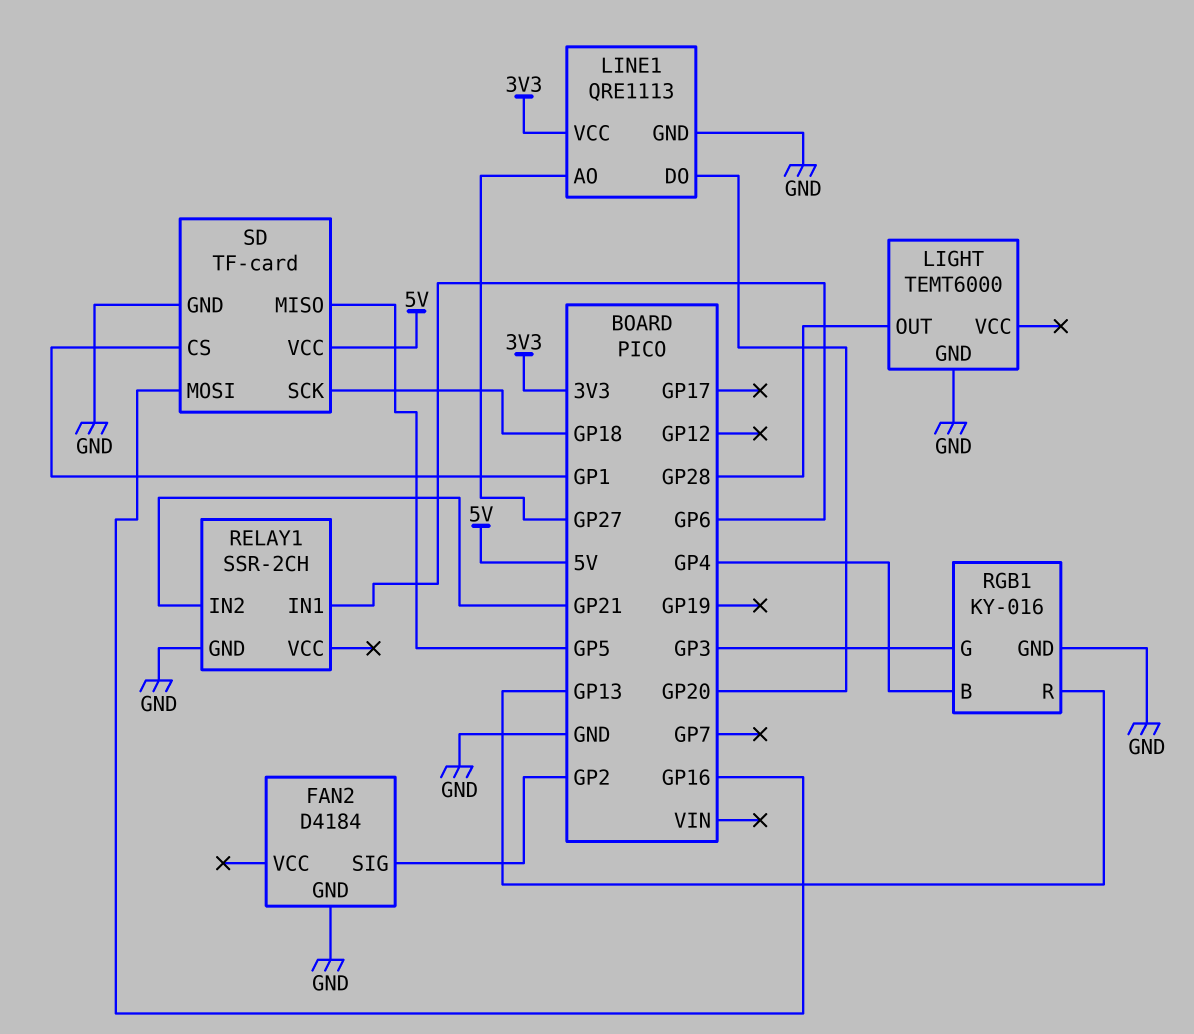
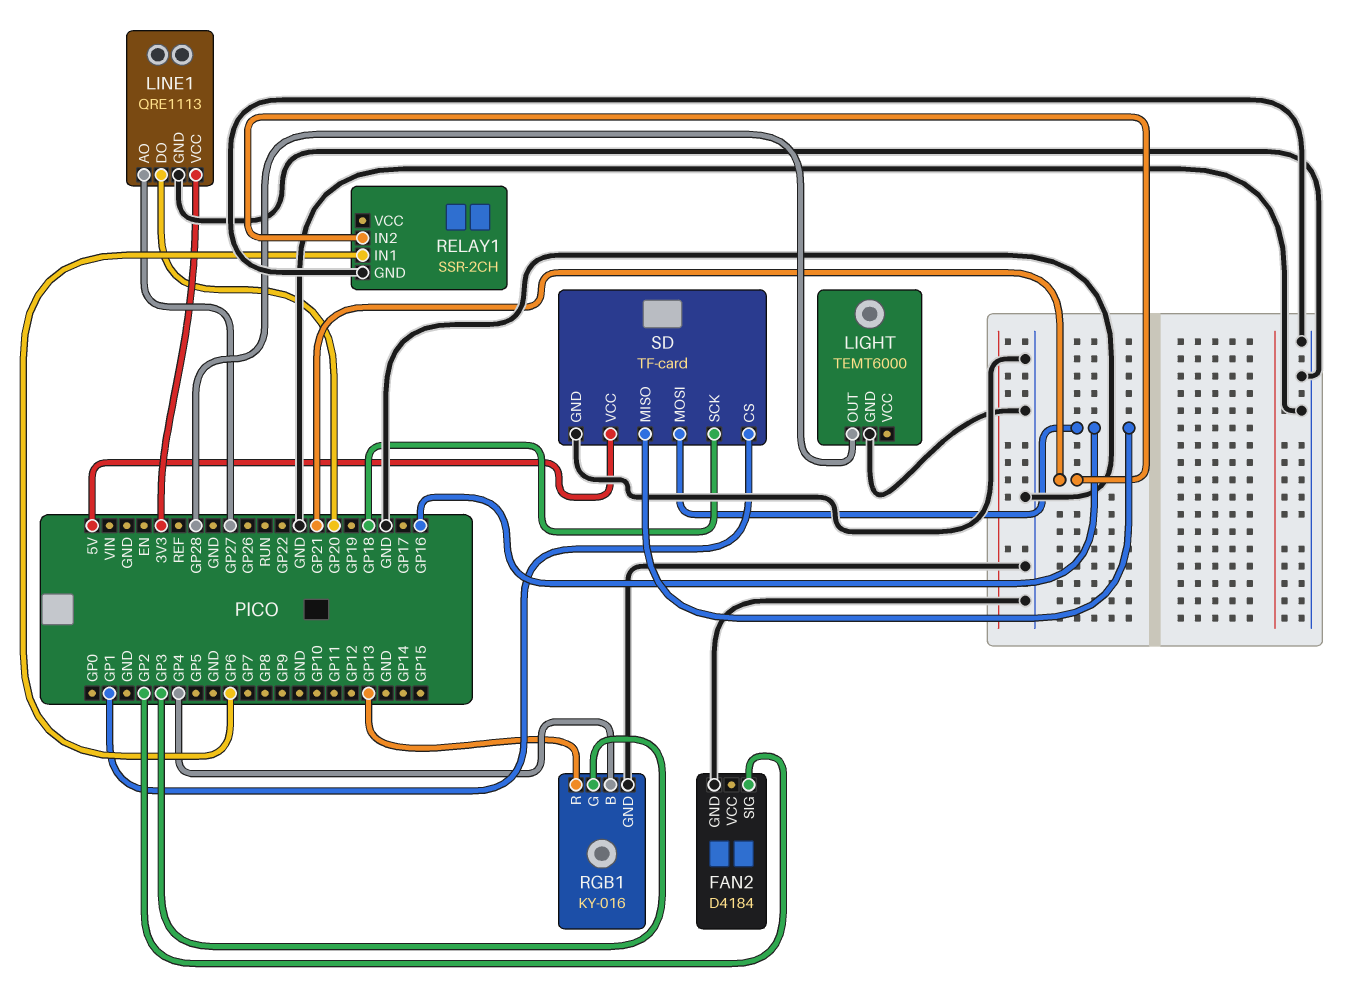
SD pin MISO: GP5 -> GP16

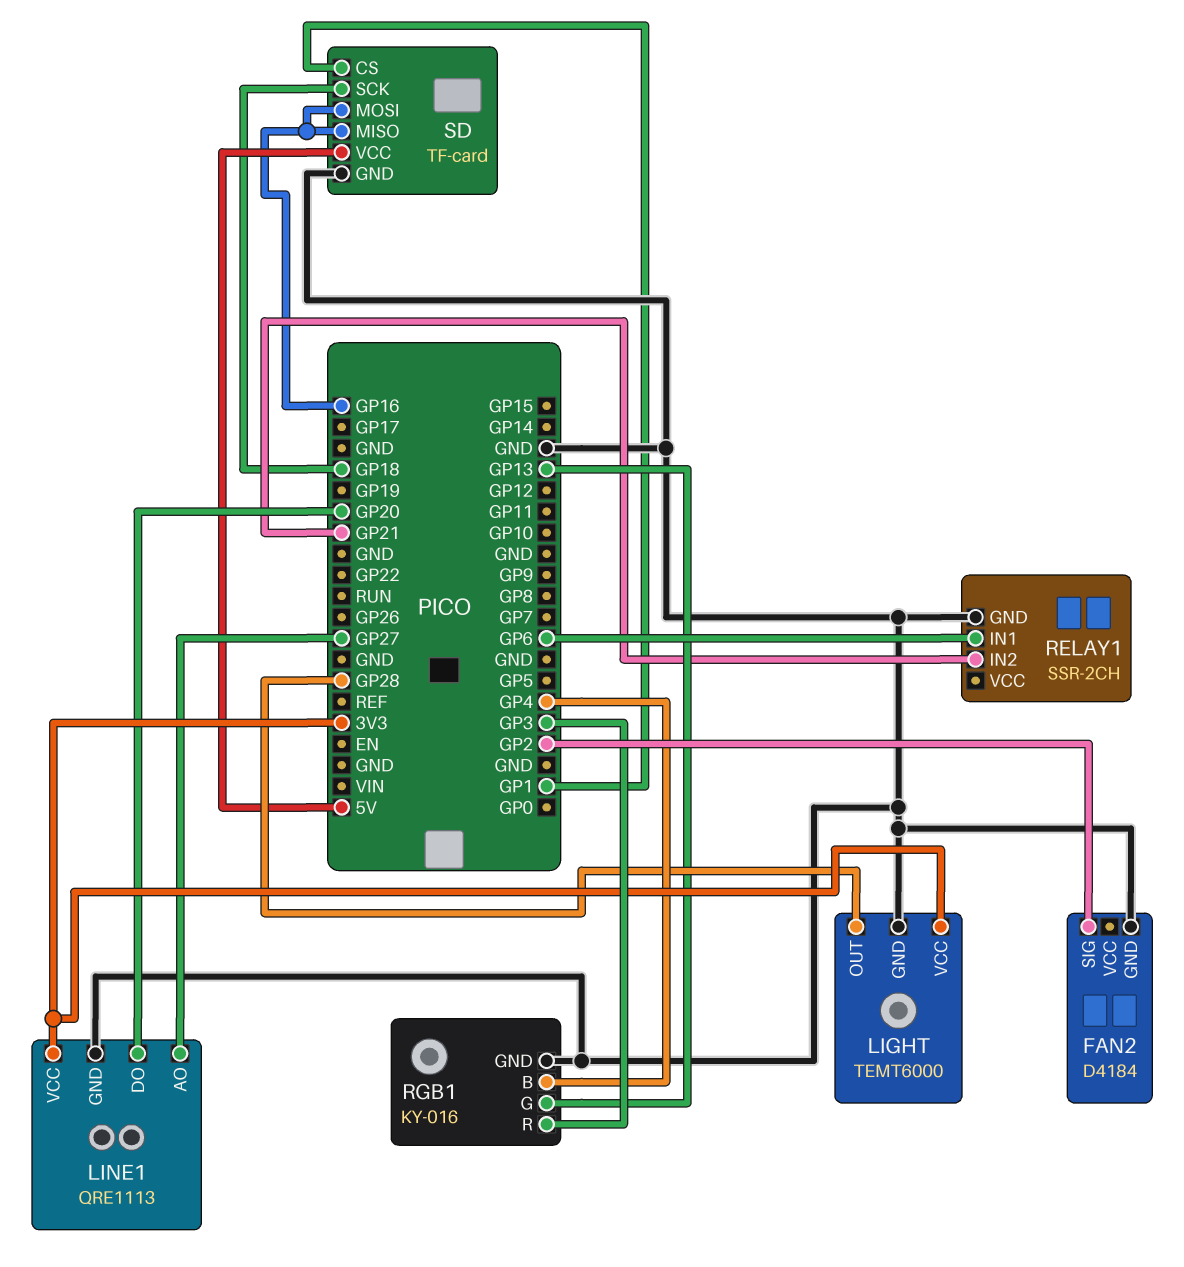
LIGHT pin VCC: none -> 3V3
RGB1 pin G: GP3 -> GP13
RGB1 pin R: GP13 -> GP3

